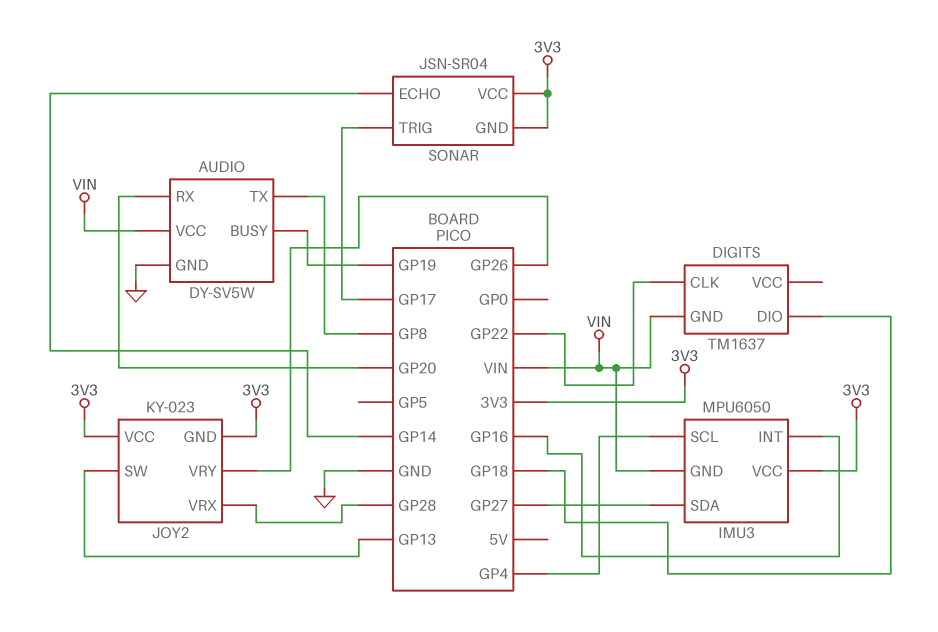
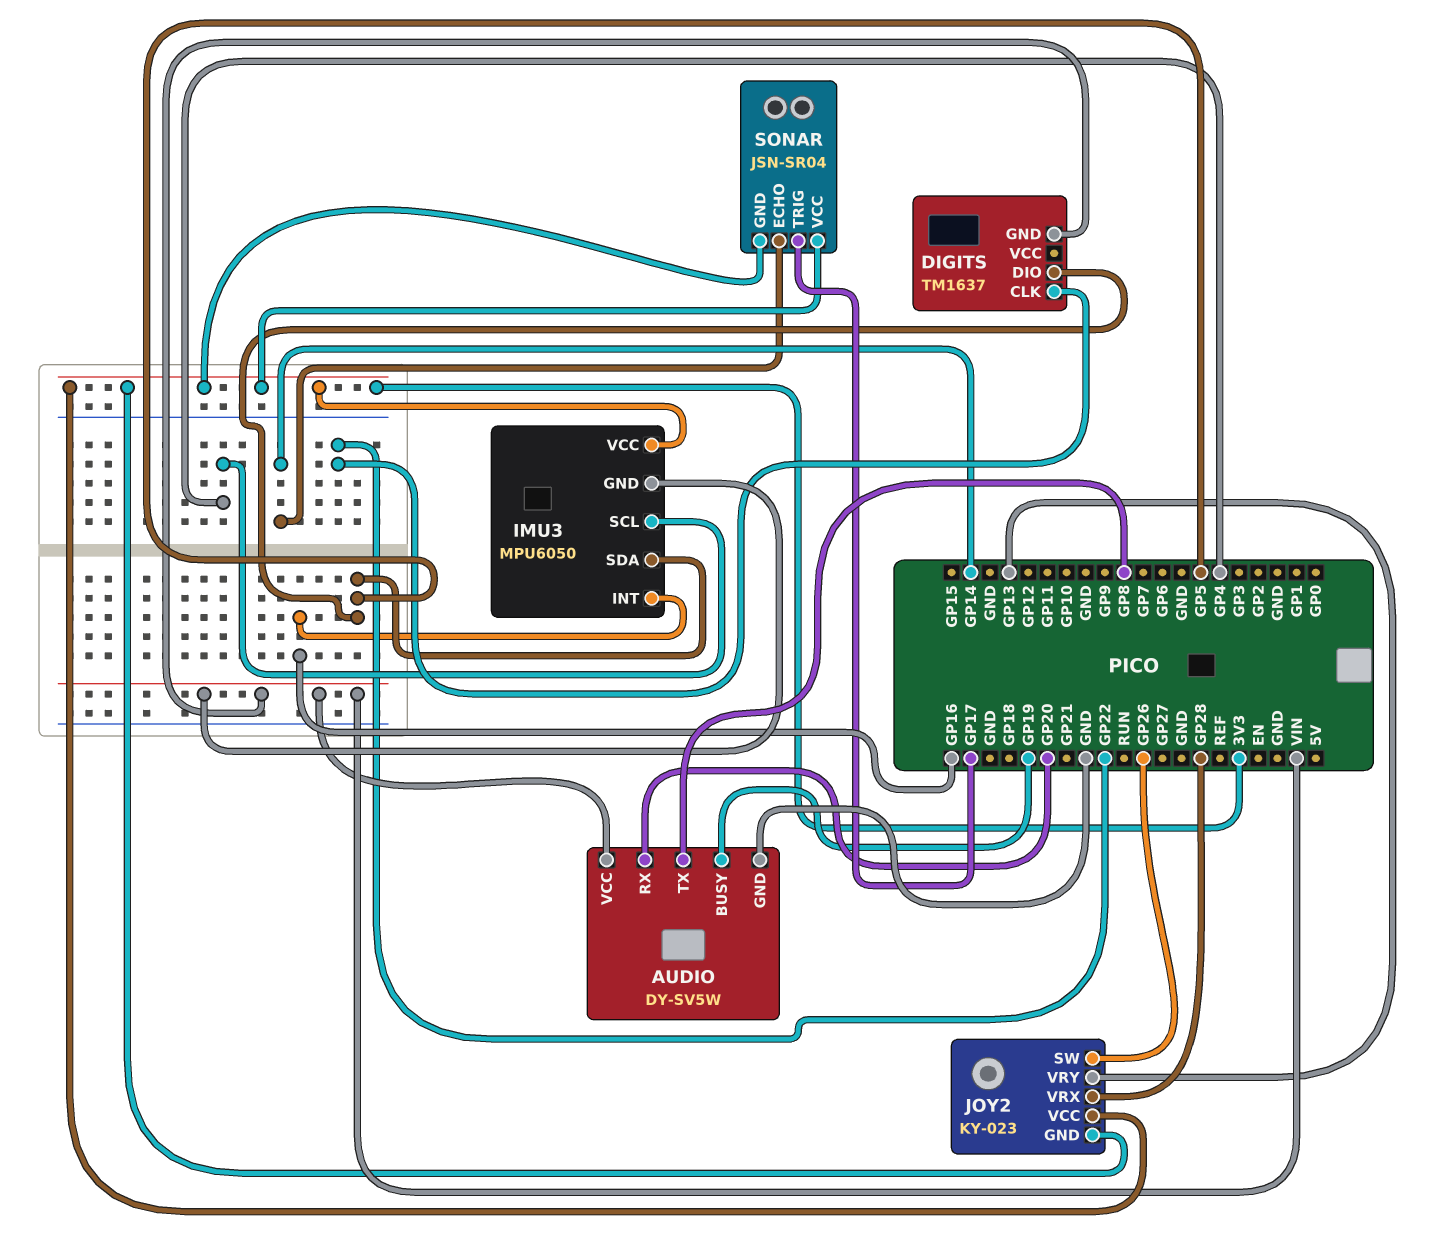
DIGITS pin DIO: GP18 -> GP5
IMU3 pin SDA: GP27 -> GP5
JOY2 pin SW: GP13 -> GP26
JOY2 pin VRY: GP26 -> GP13

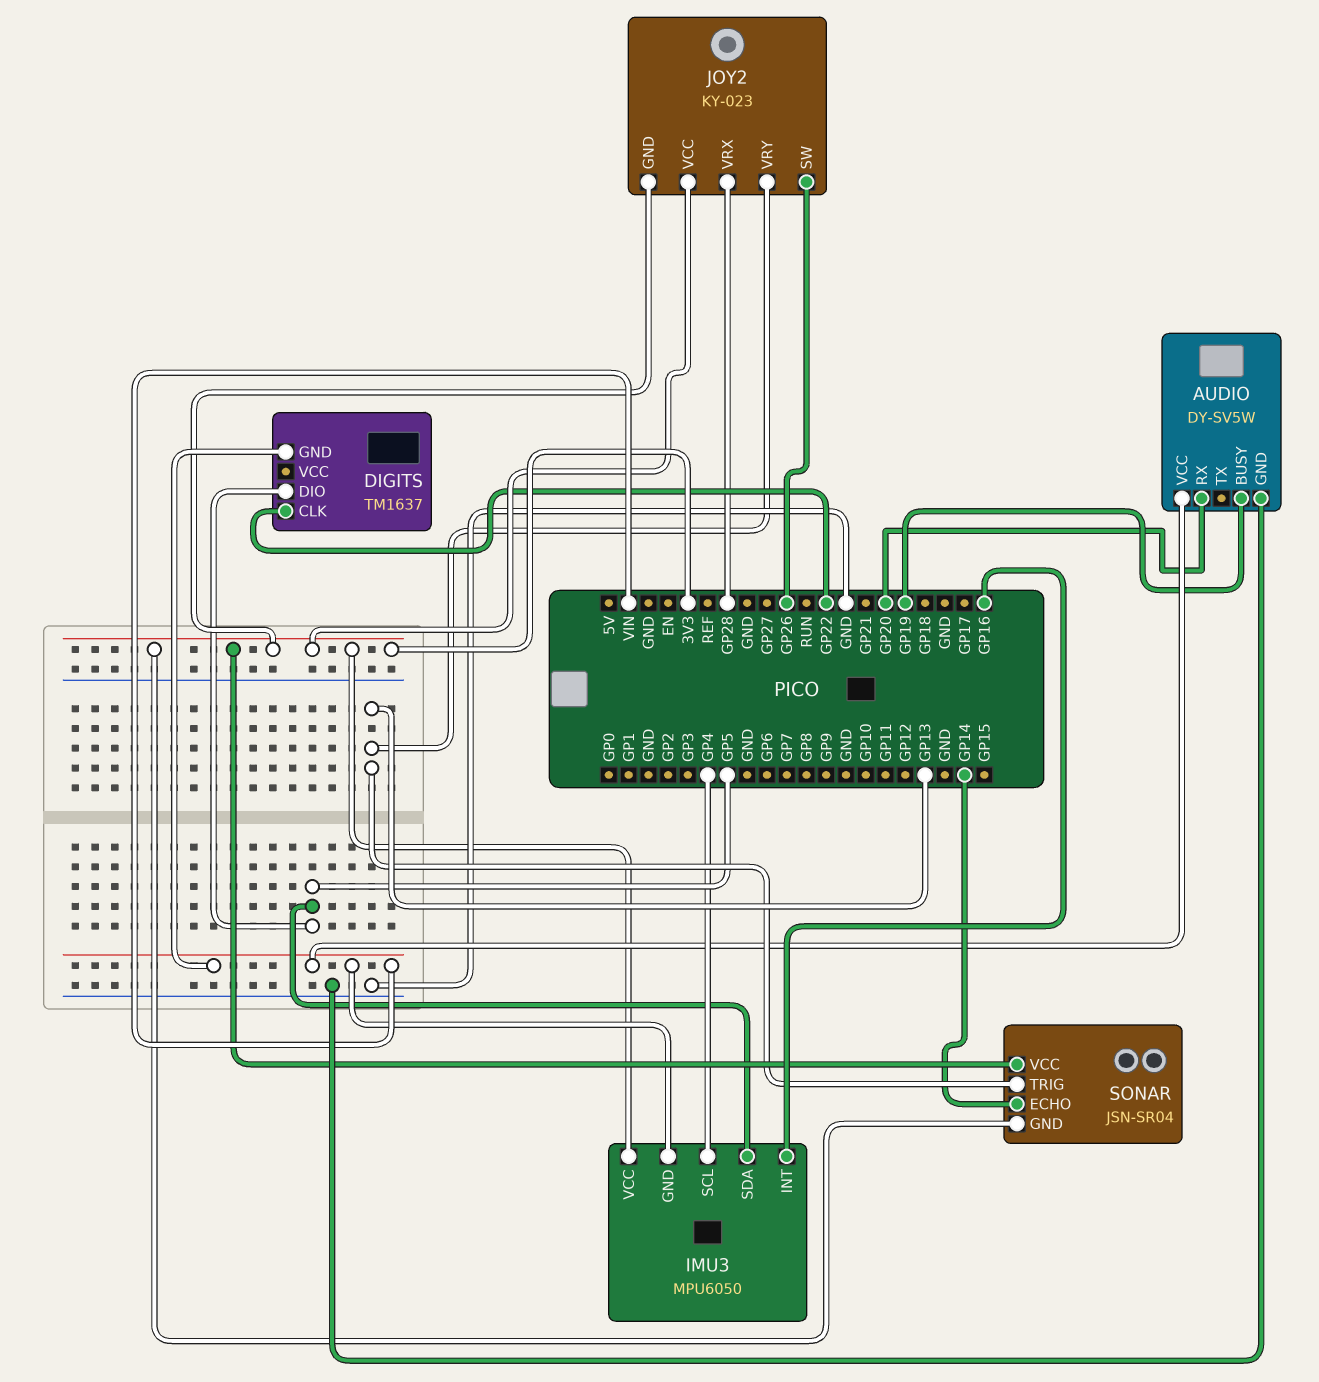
AUDIO pin TX: GP8 -> none
SONAR pin TRIG: GP17 -> GP13

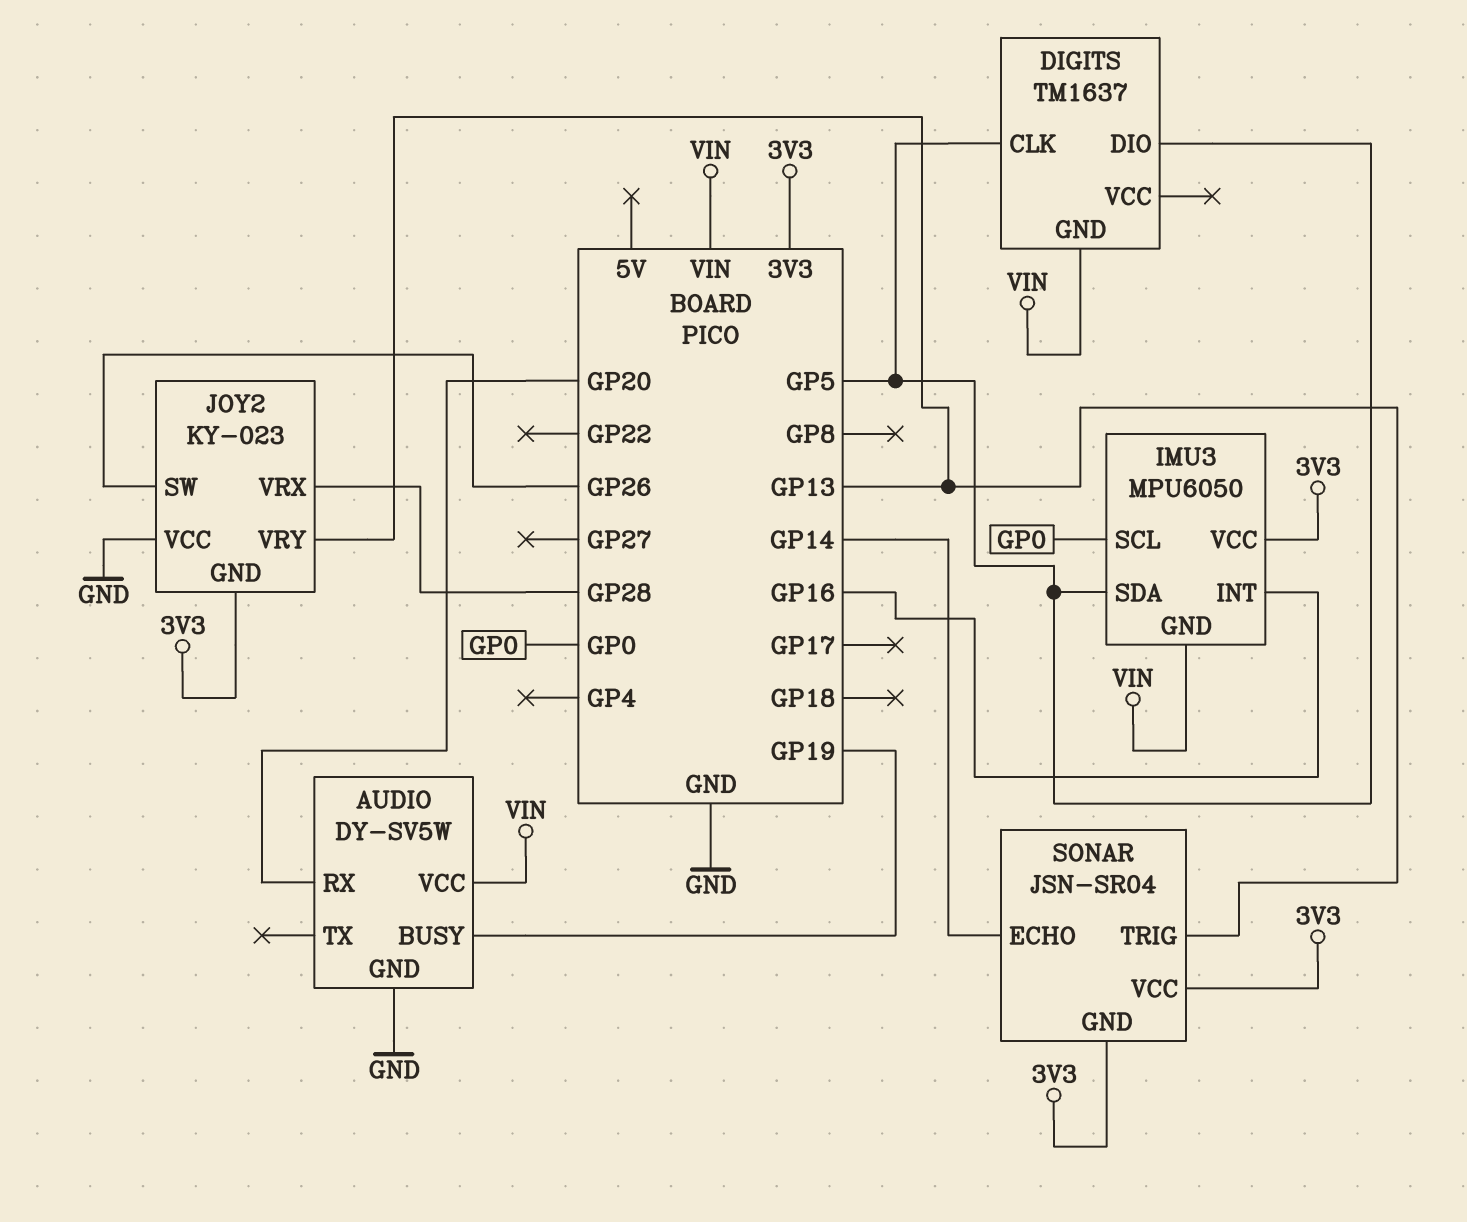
DIGITS pin CLK: GP22 -> GP5
IMU3 pin SCL: GP4 -> GP0
JOY2 pin VCC: 3V3 -> GND

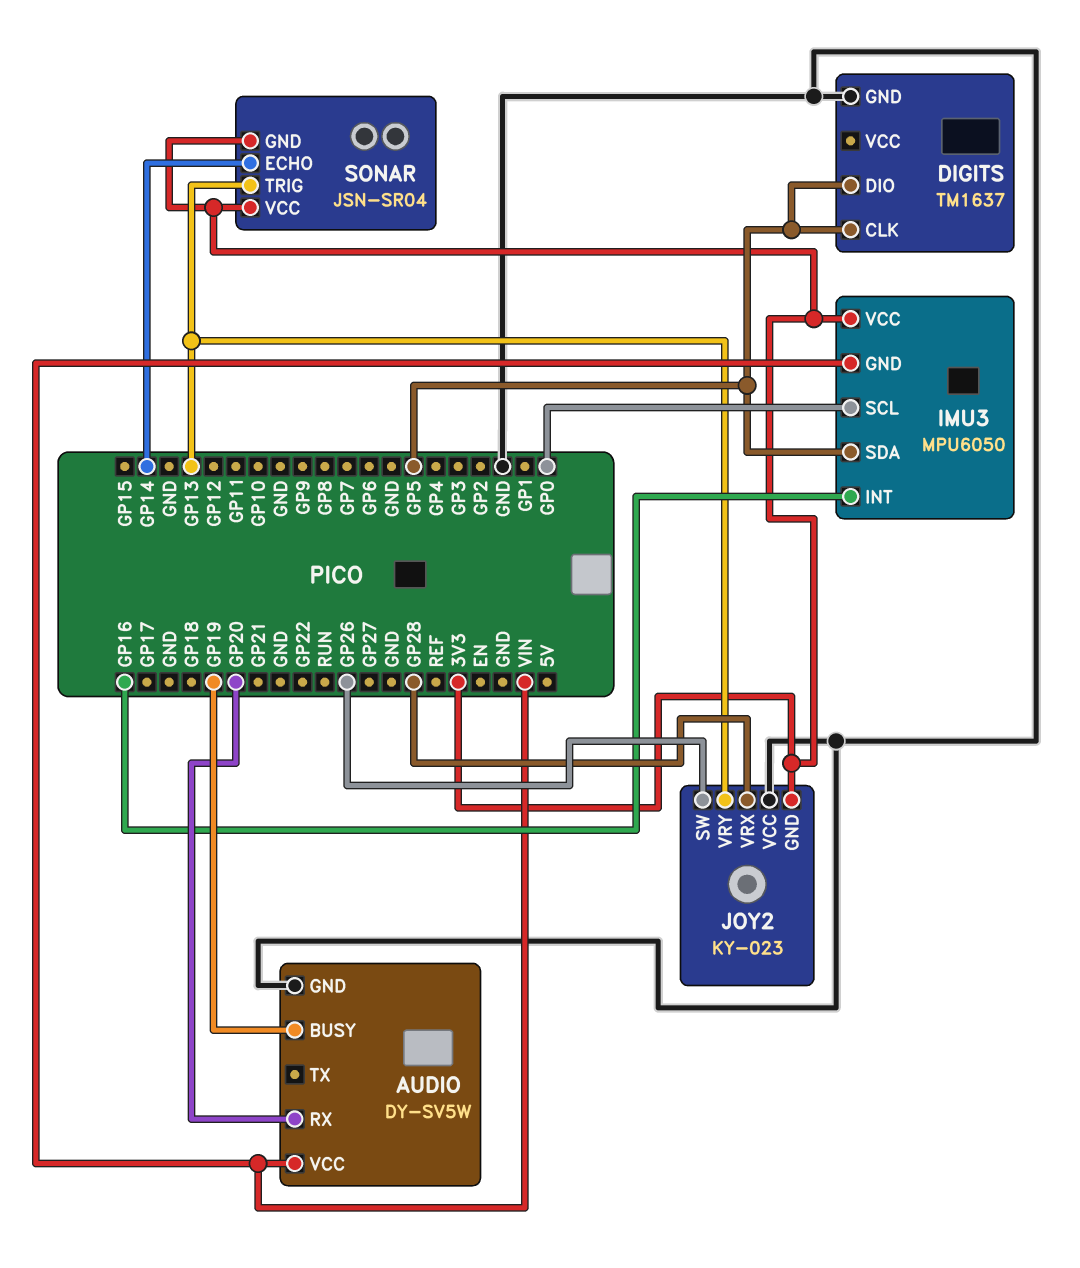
DIGITS pin GND: VIN -> GND

